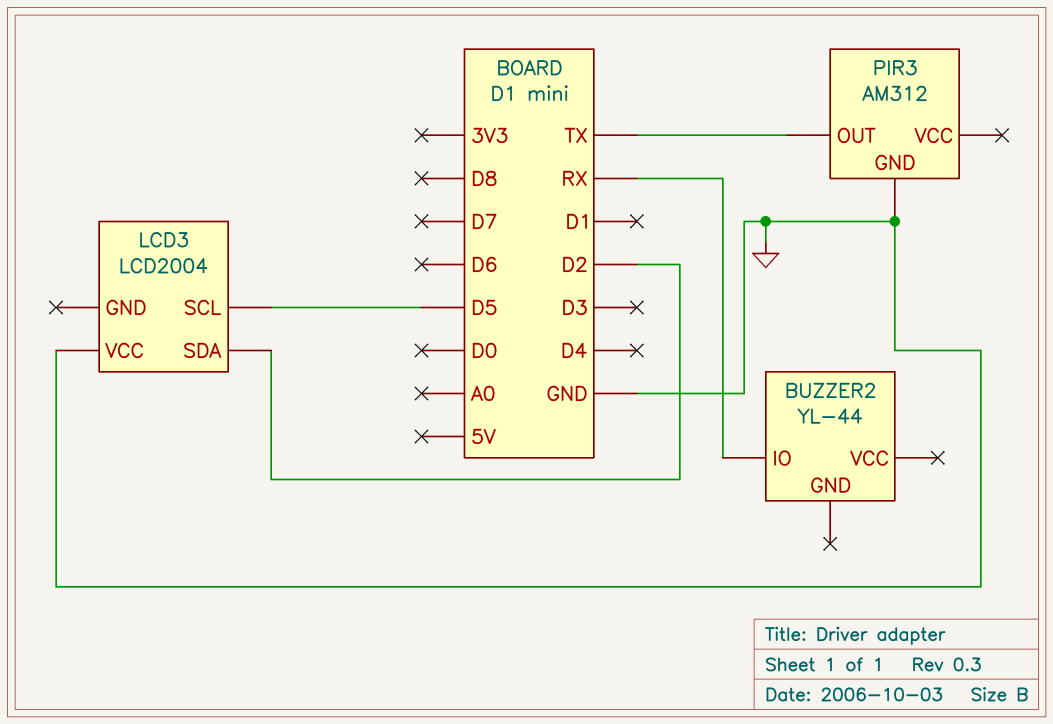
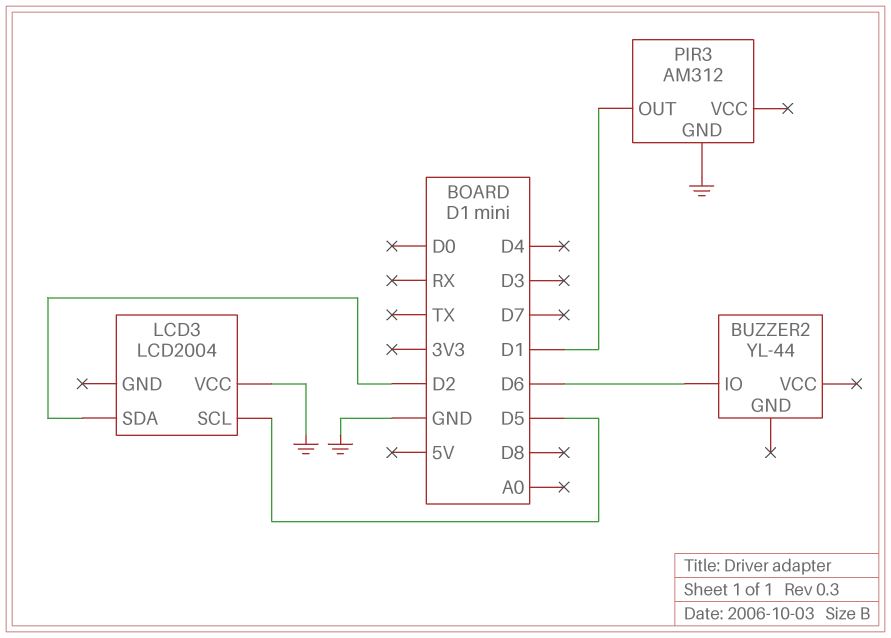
BUZZER2 pin IO: RX -> D6
PIR3 pin OUT: TX -> D1

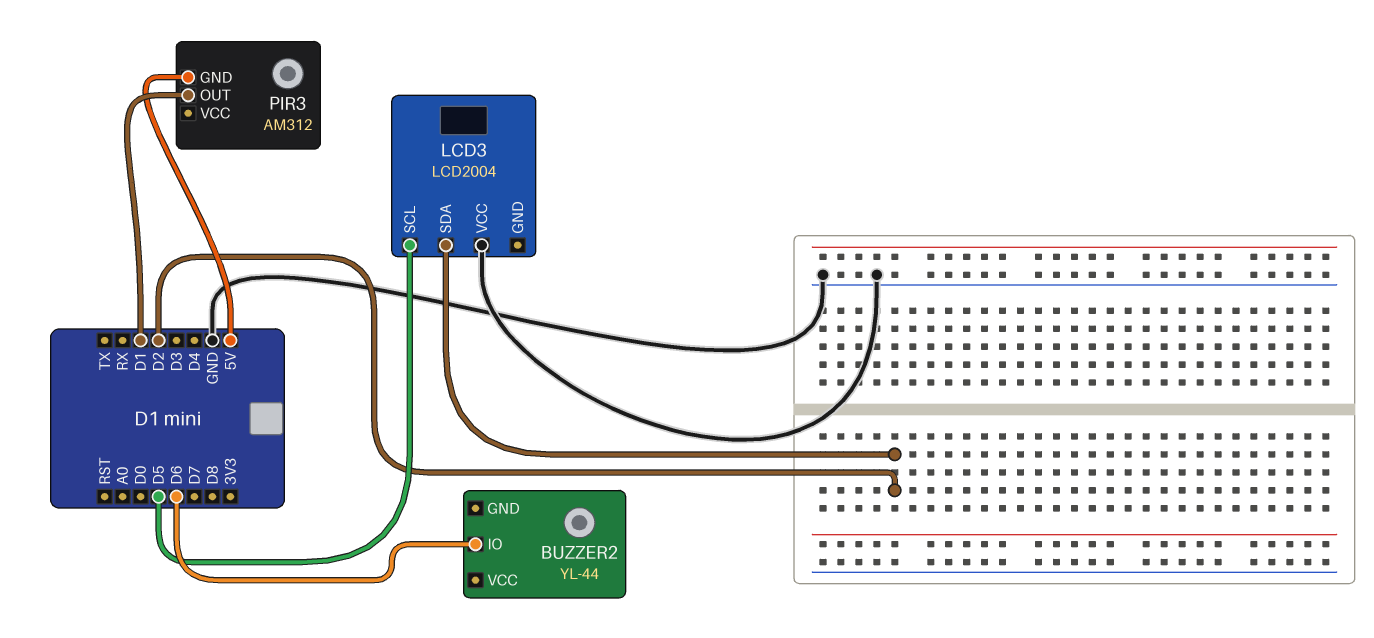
PIR3 pin GND: GND -> 5V

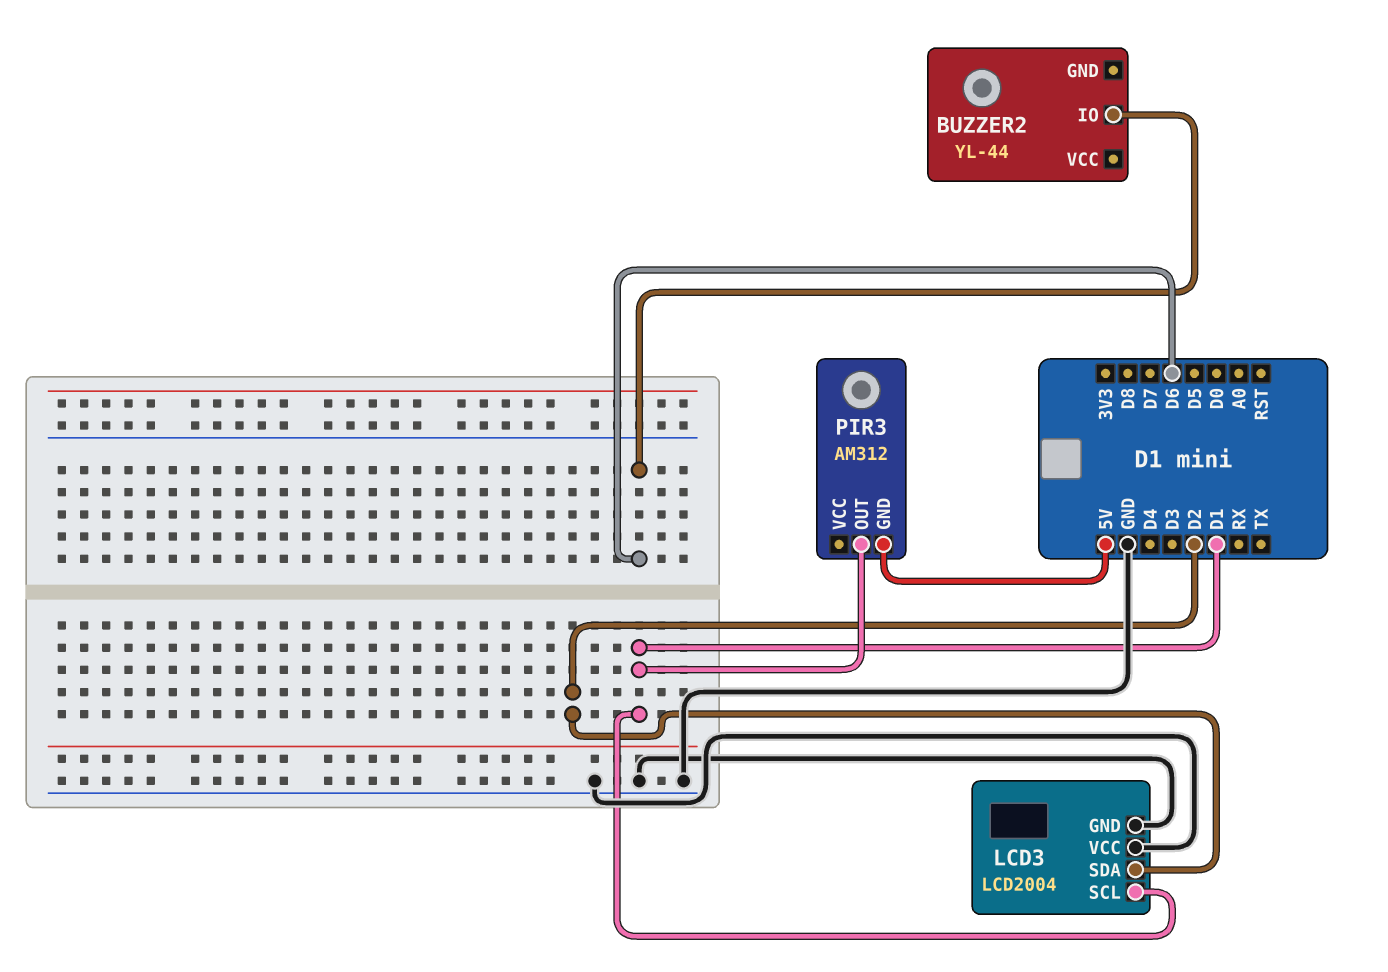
LCD3 pin GND: none -> GND
LCD3 pin SCL: D5 -> D1

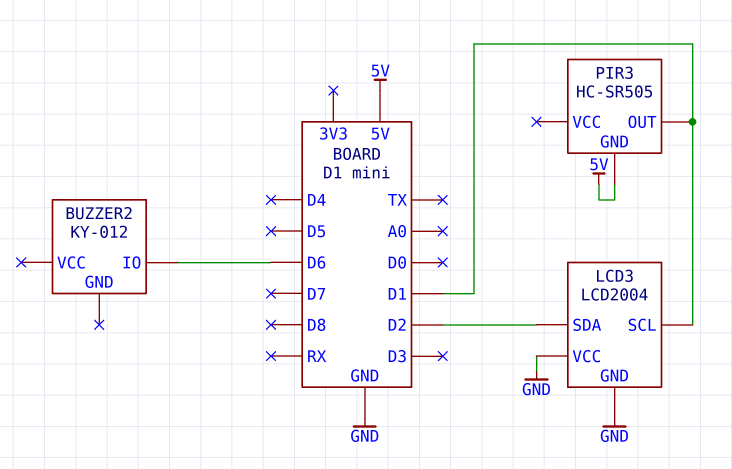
BUZZER2: YL-44 -> KY-012
PIR3: AM312 -> HC-SR505

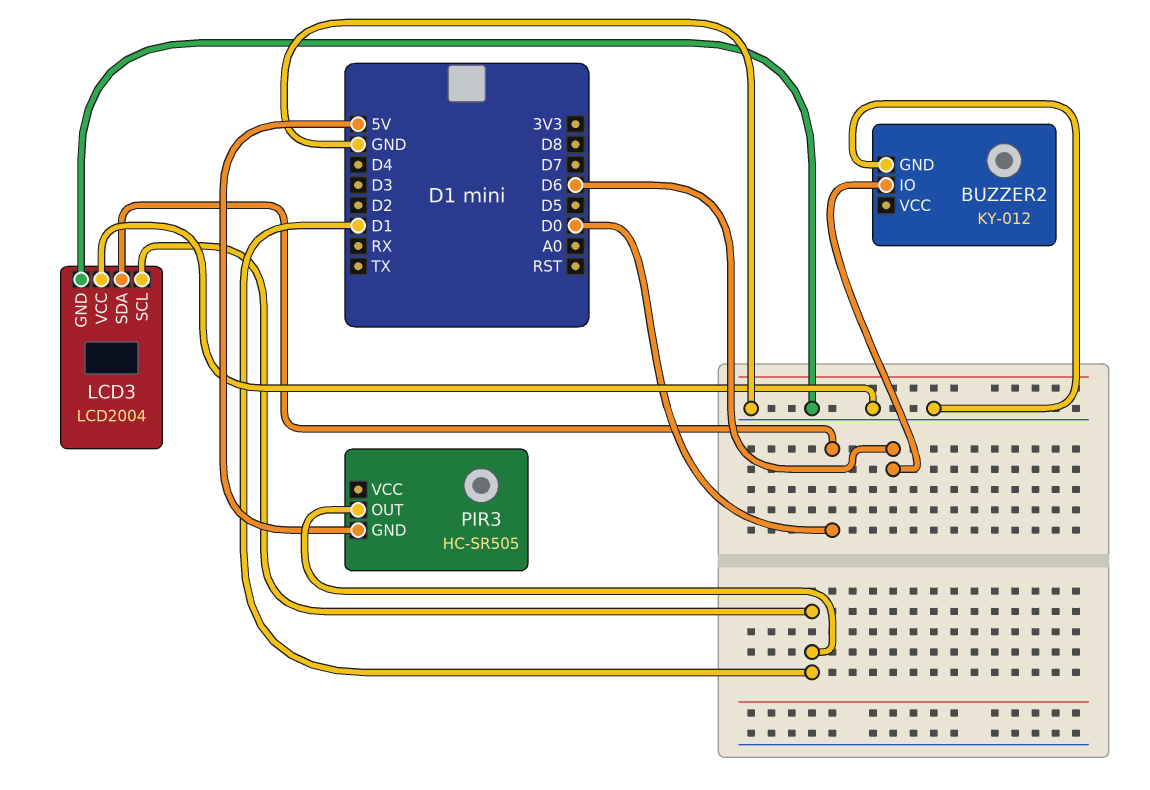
BUZZER2 pin GND: none -> GND
LCD3 pin SDA: D2 -> D0

